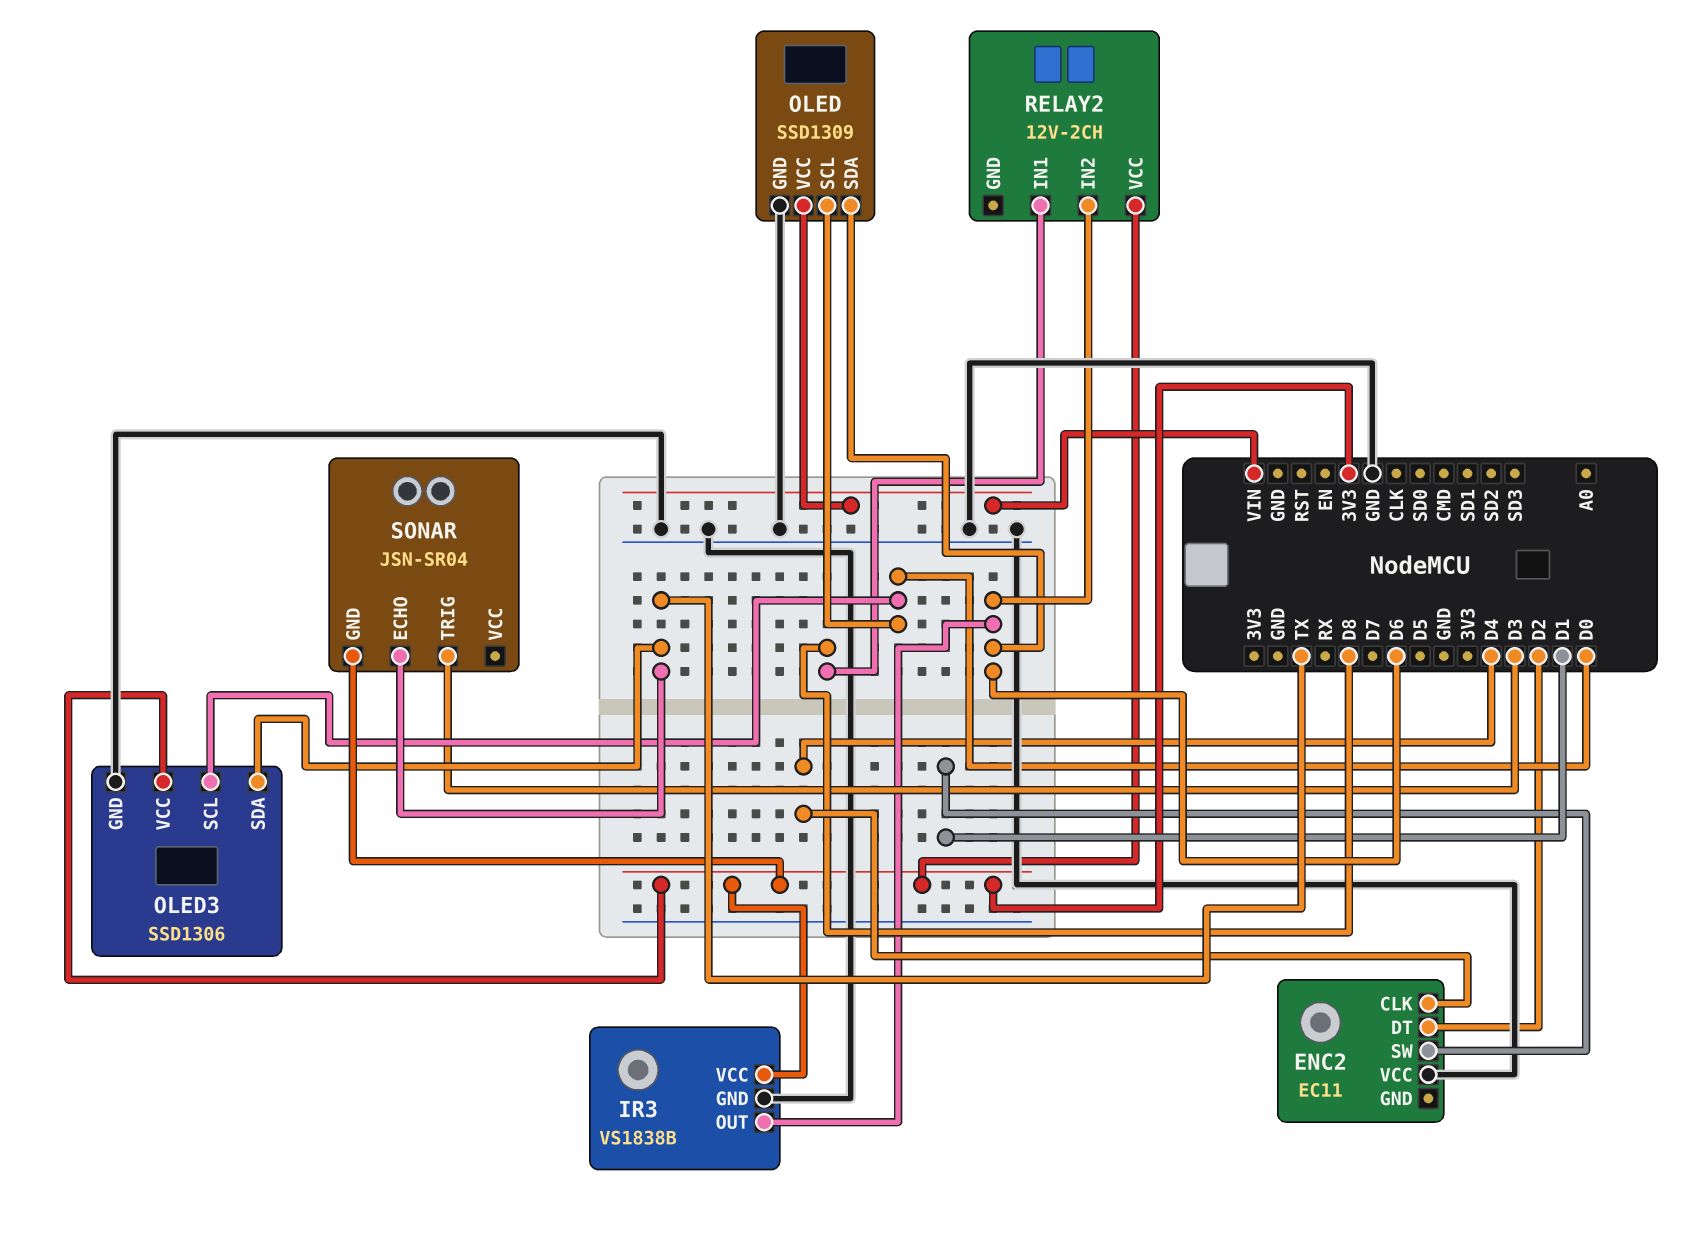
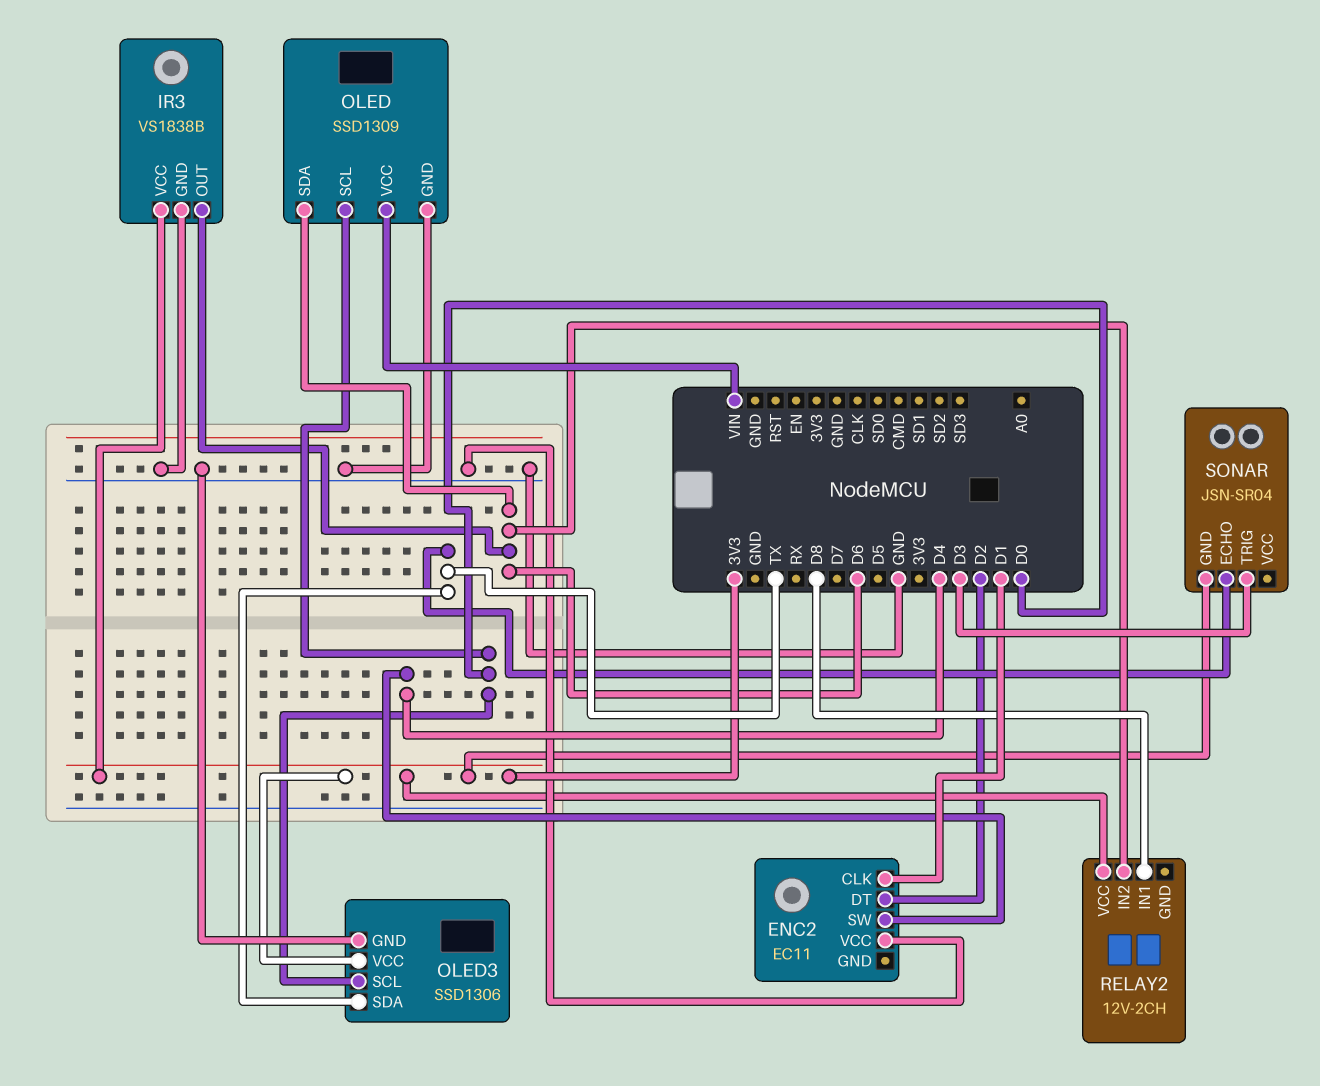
ENC2 pin CLK: D4 -> D1
ENC2 pin SW: D1 -> D4

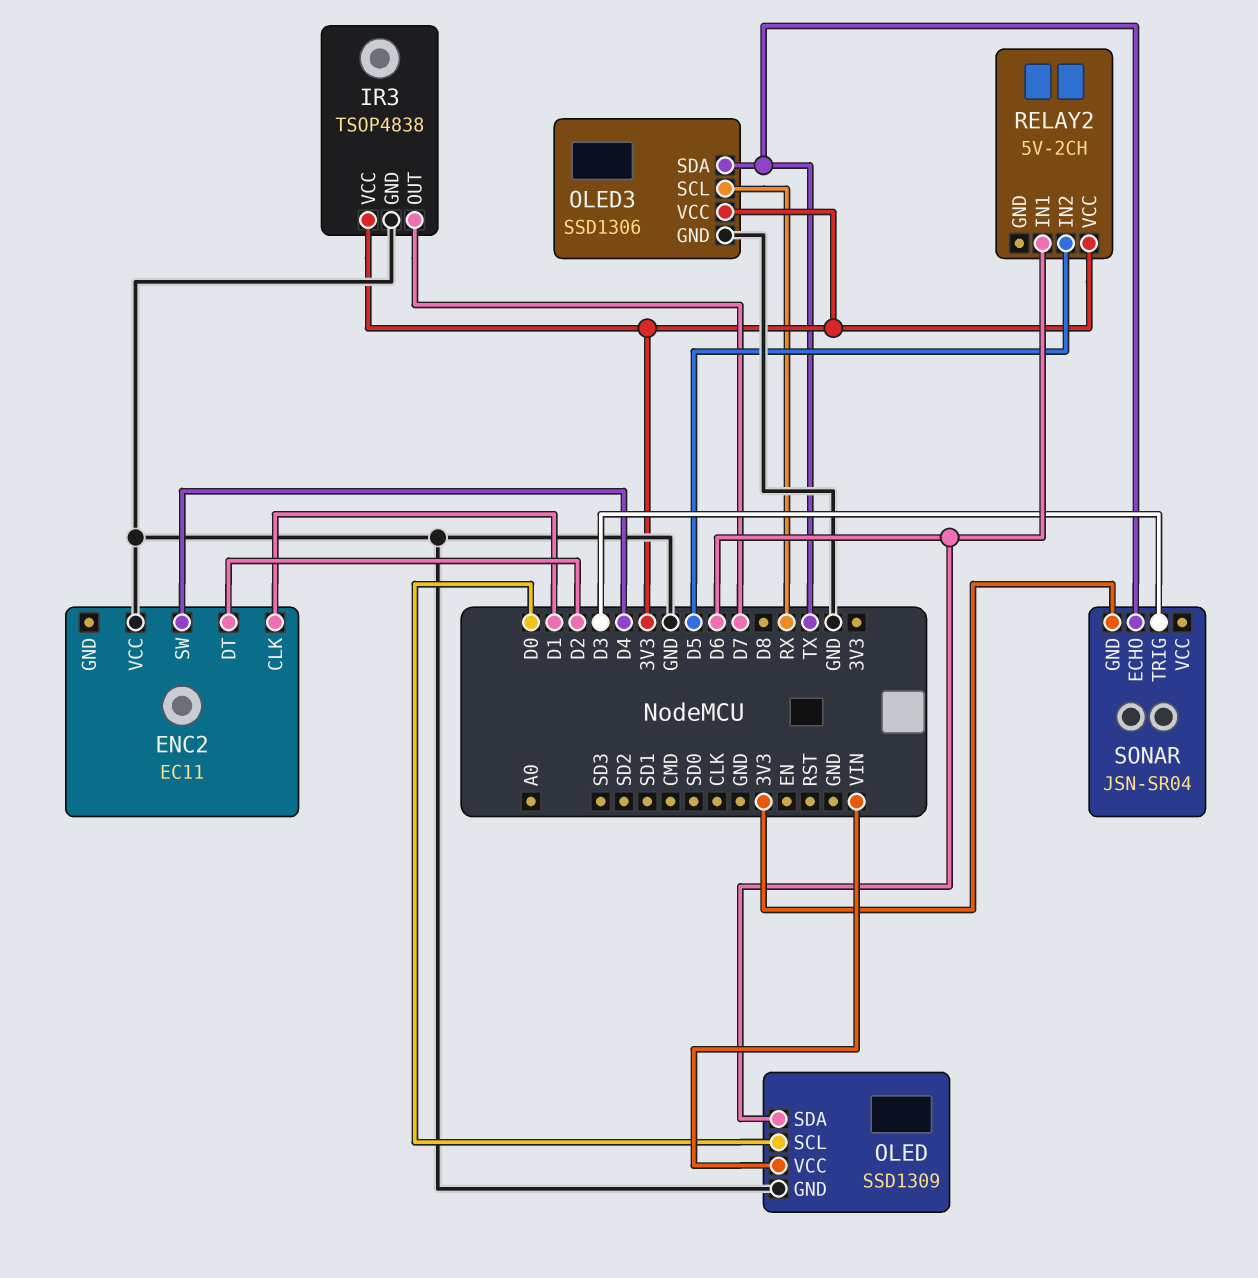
IR3: VS1838B -> TSOP4838
IR3 pin OUT: D6 -> D7
OLED3 pin SCL: D0 -> RX
RELAY2: 12V-2CH -> 5V-2CH
RELAY2 pin IN1: D8 -> D6
RELAY2 pin IN2: D6 -> D5

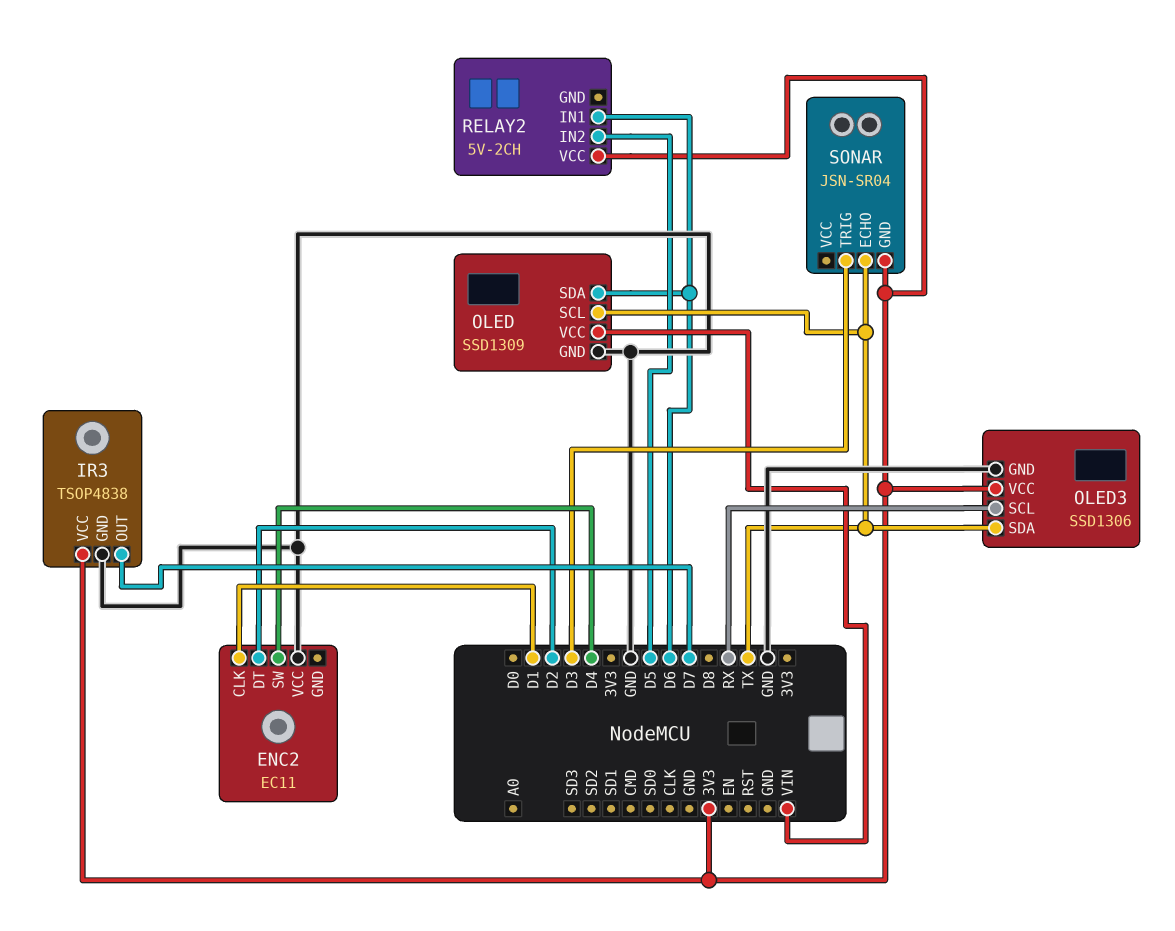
OLED pin SCL: D0 -> TX

